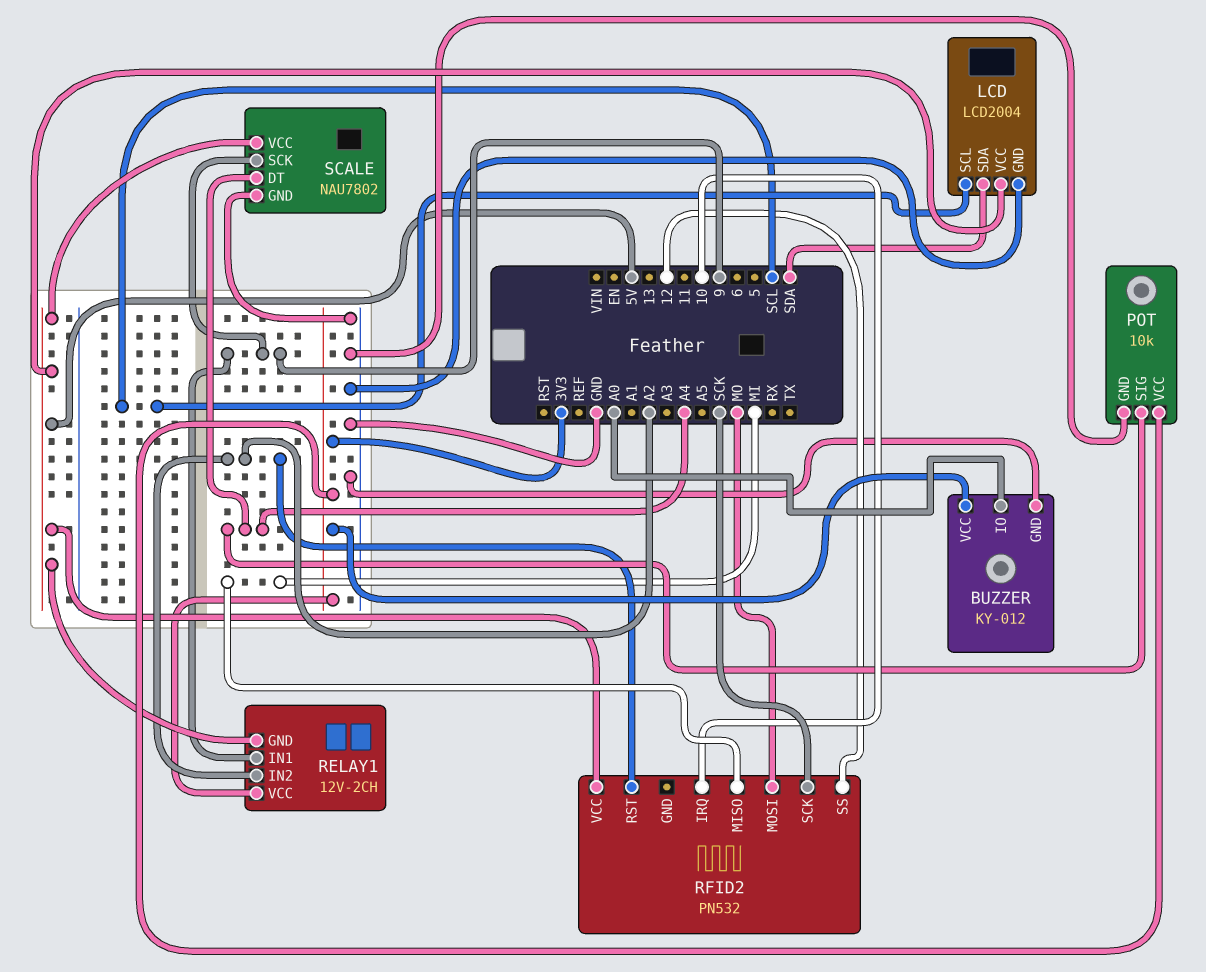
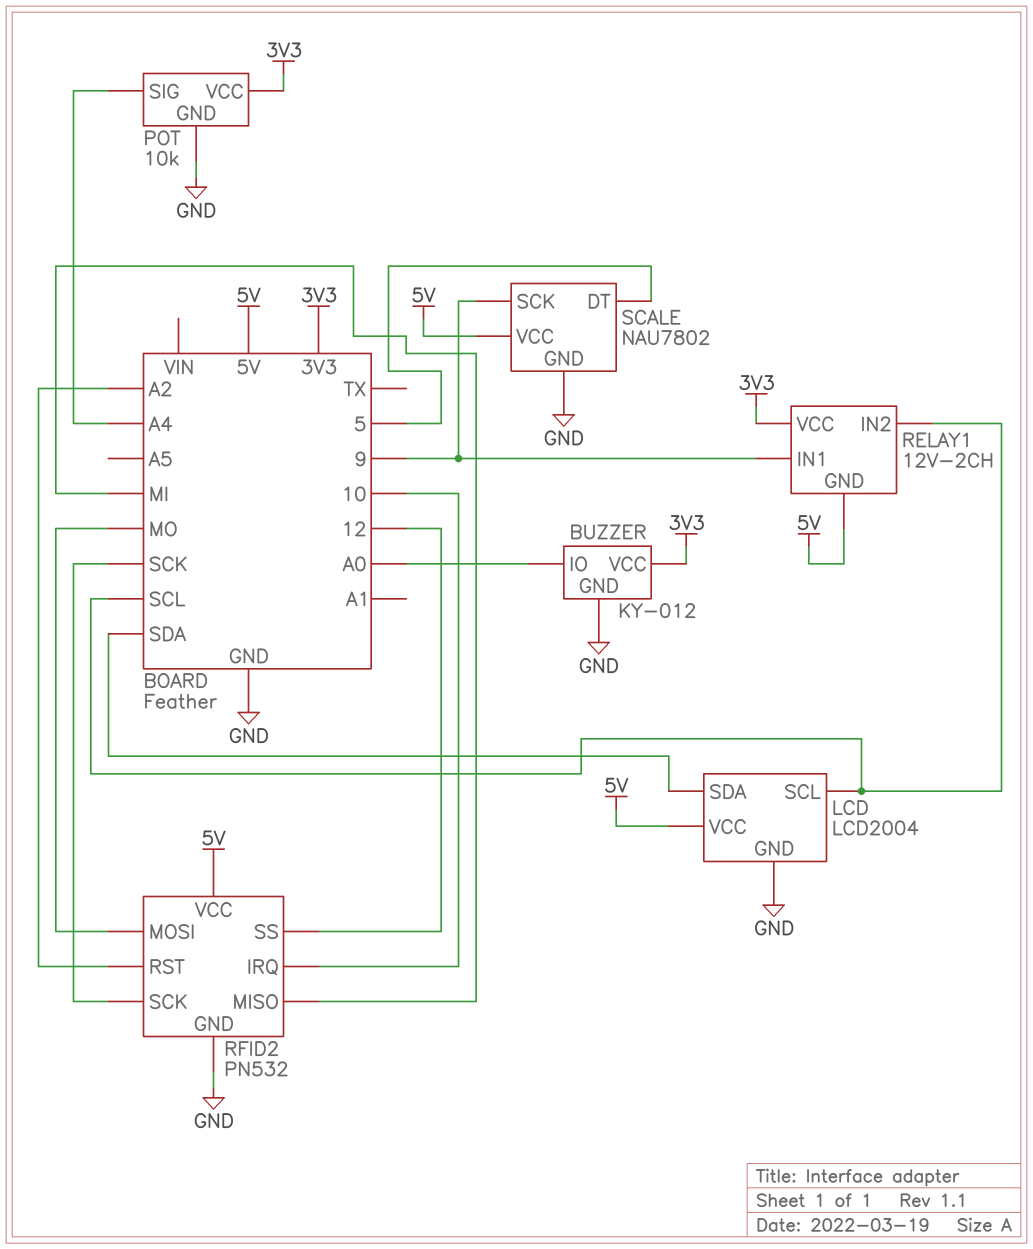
RELAY1 pin IN2: A2 -> SCL
RFID2 pin GND: none -> GND
SCALE pin DT: A4 -> 5

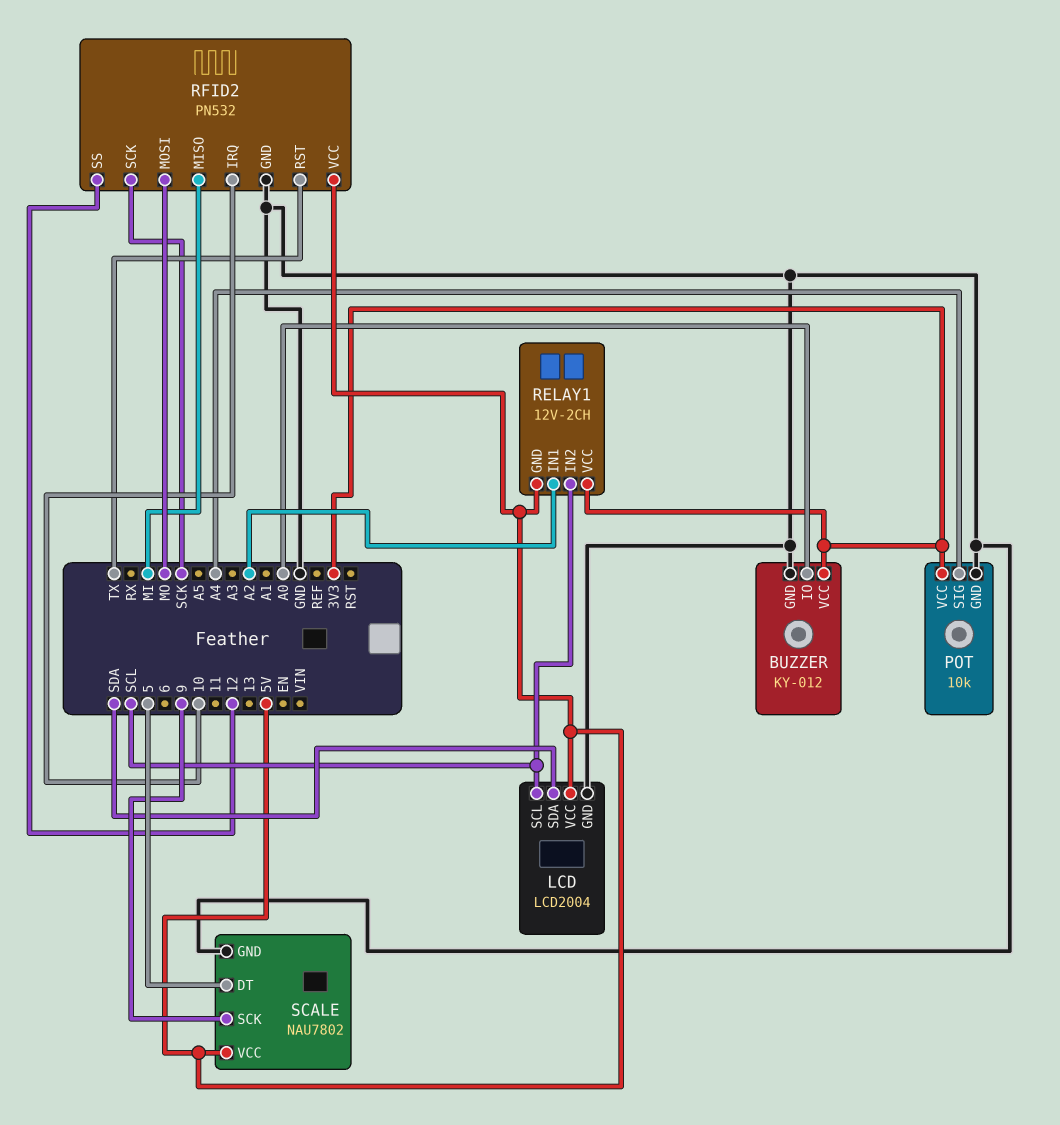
RELAY1 pin IN1: 9 -> A2
RFID2 pin RST: A2 -> TX

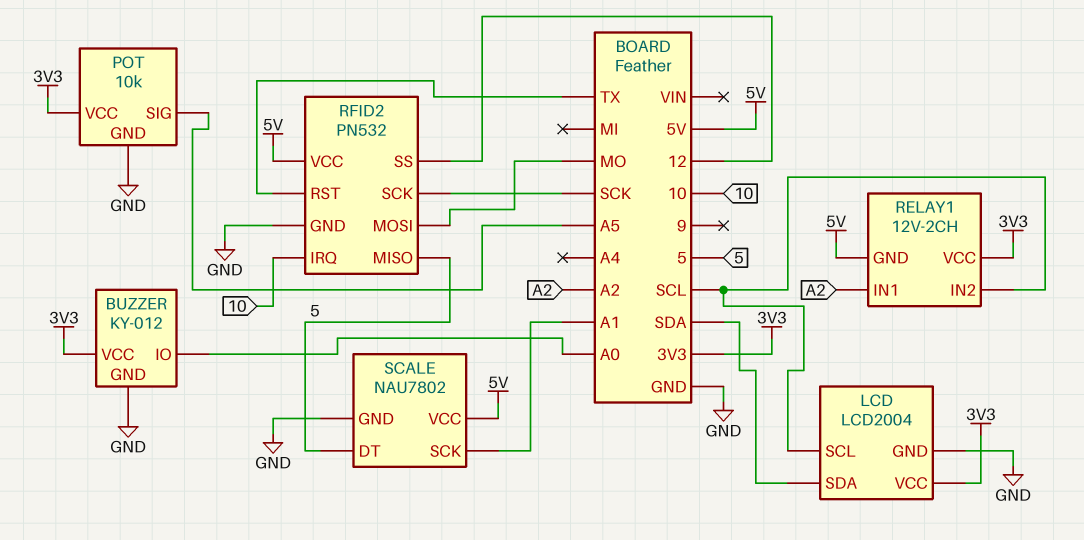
LCD pin VCC: 5V -> 3V3
POT pin SIG: A4 -> A5
RFID2 pin MISO: MI -> 5
SCALE pin SCK: 9 -> A1

